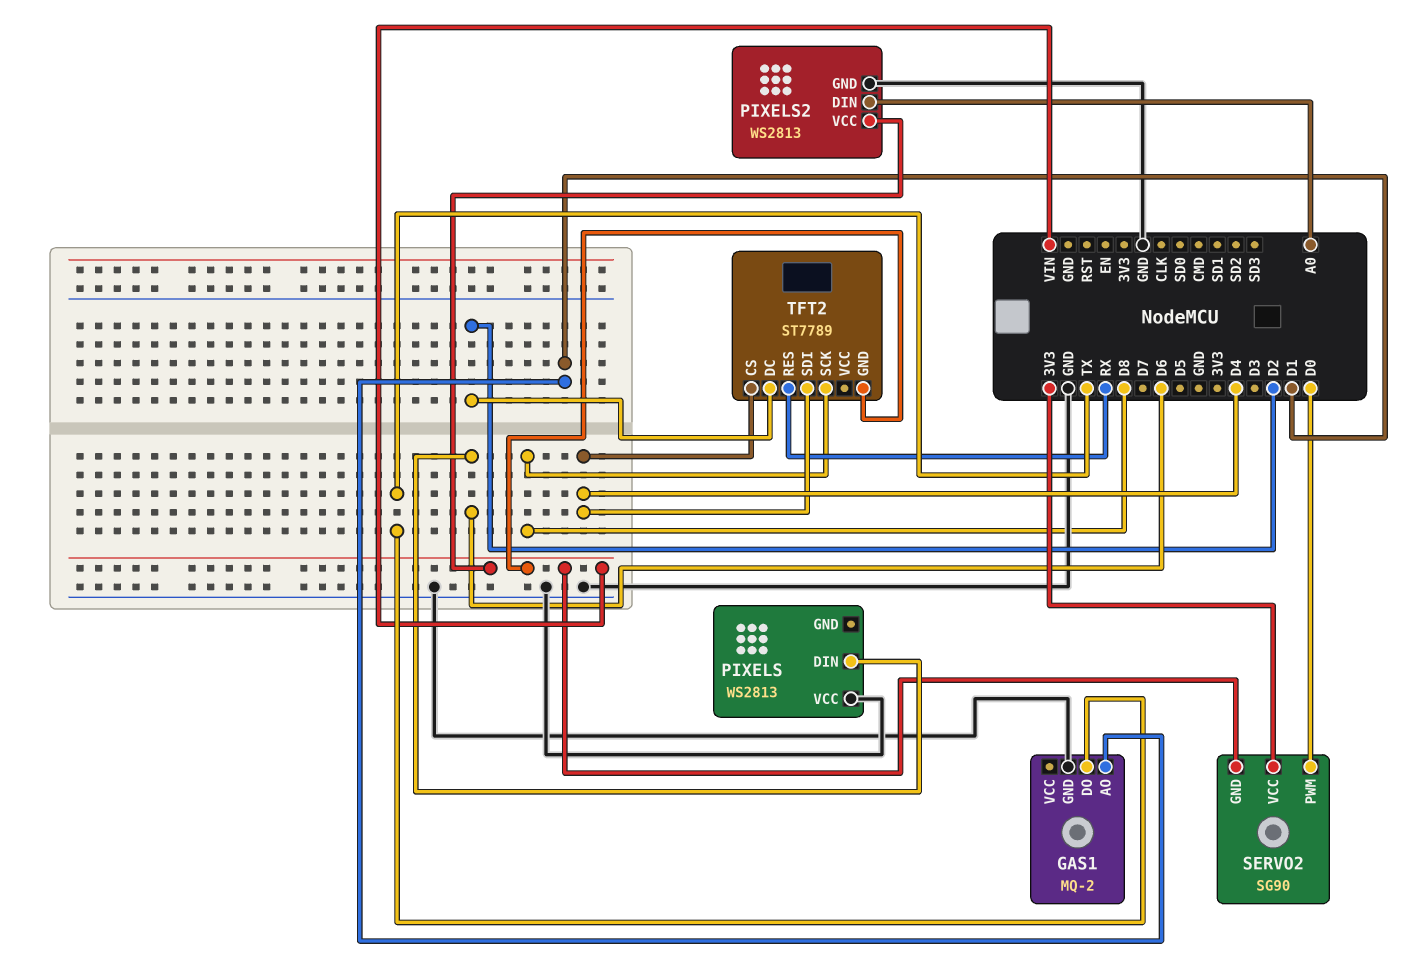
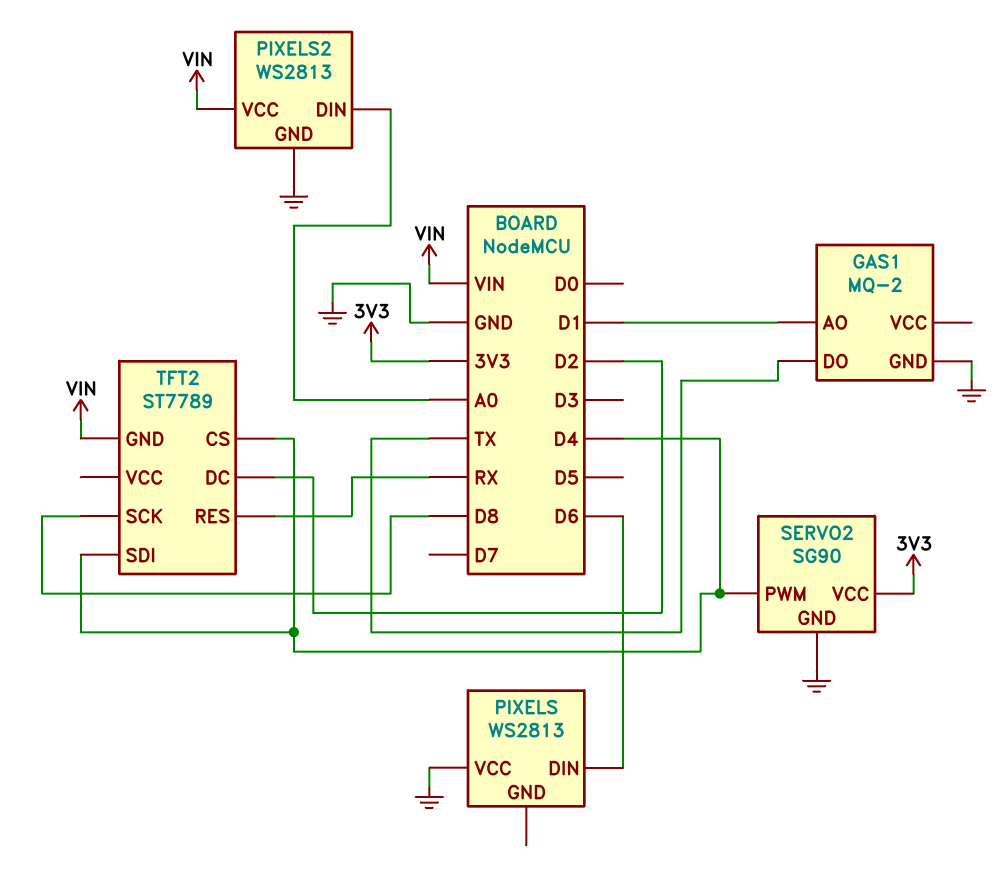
SERVO2 pin GND: VIN -> GND
SERVO2 pin PWM: D0 -> D4

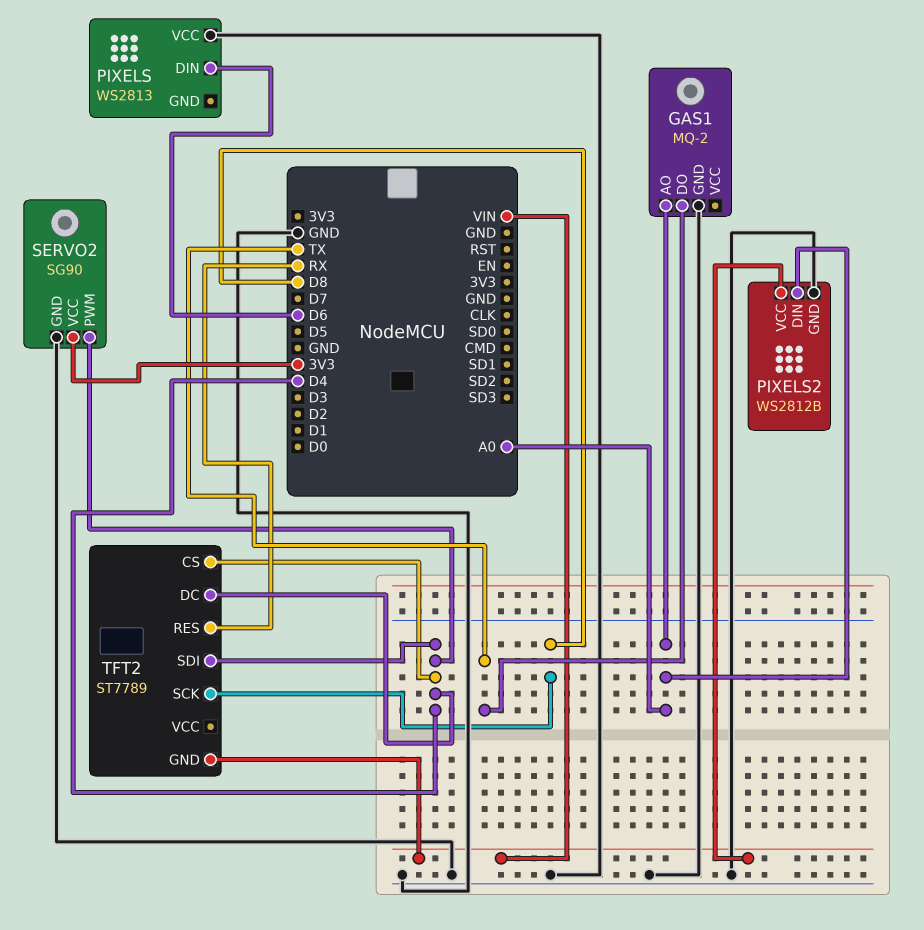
GAS1 pin AO: D1 -> A0
PIXELS2: WS2813 -> WS2812B
TFT2 pin DC: D2 -> D4

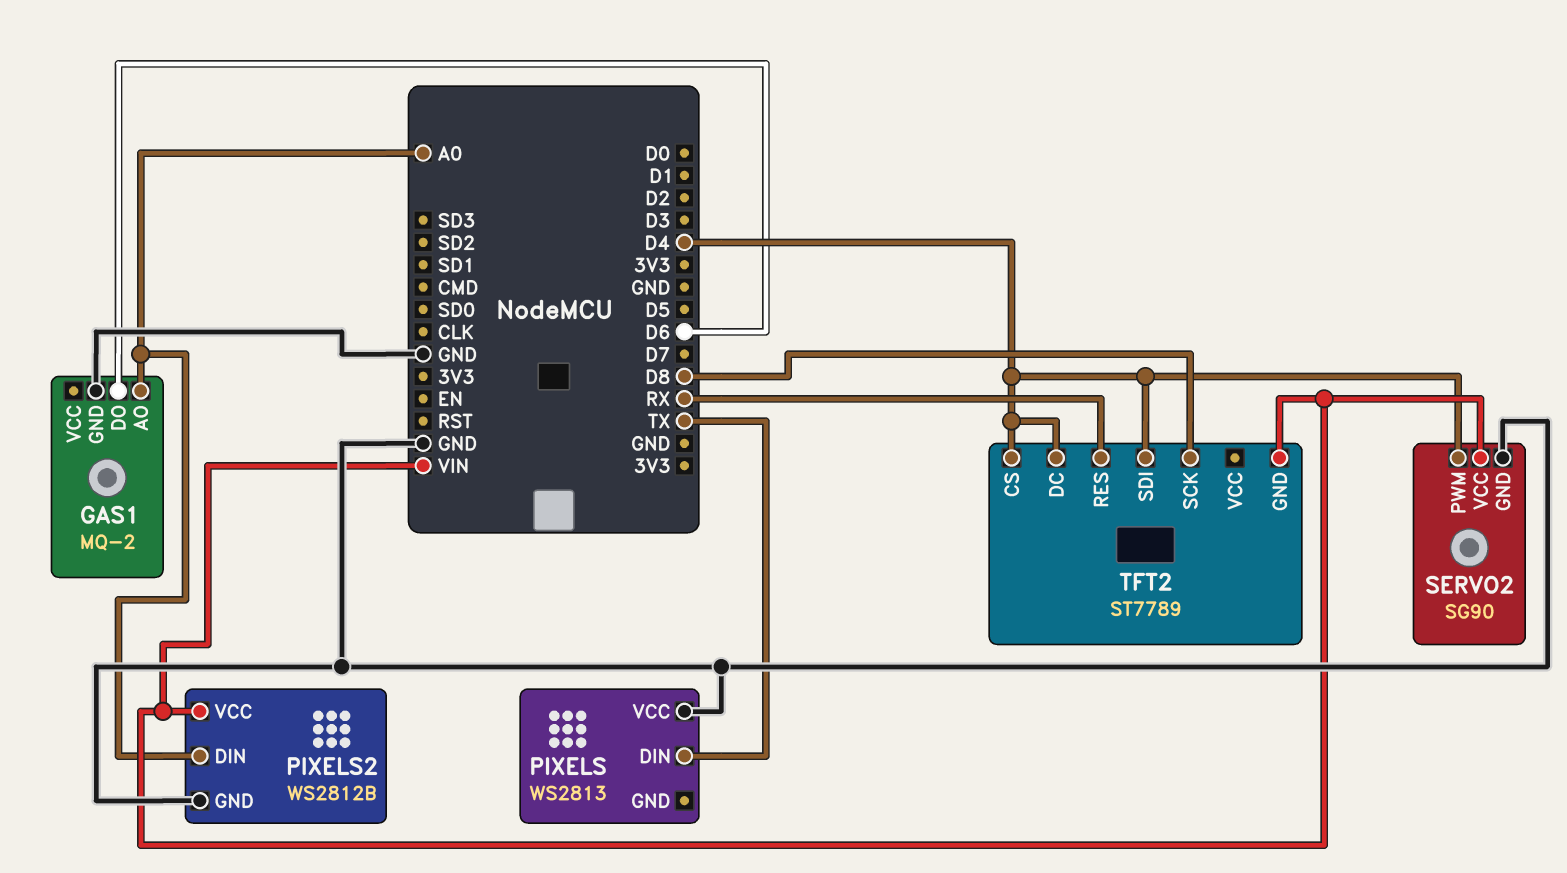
GAS1 pin DO: TX -> D6
PIXELS pin DIN: D6 -> TX
SERVO2 pin VCC: 3V3 -> VIN

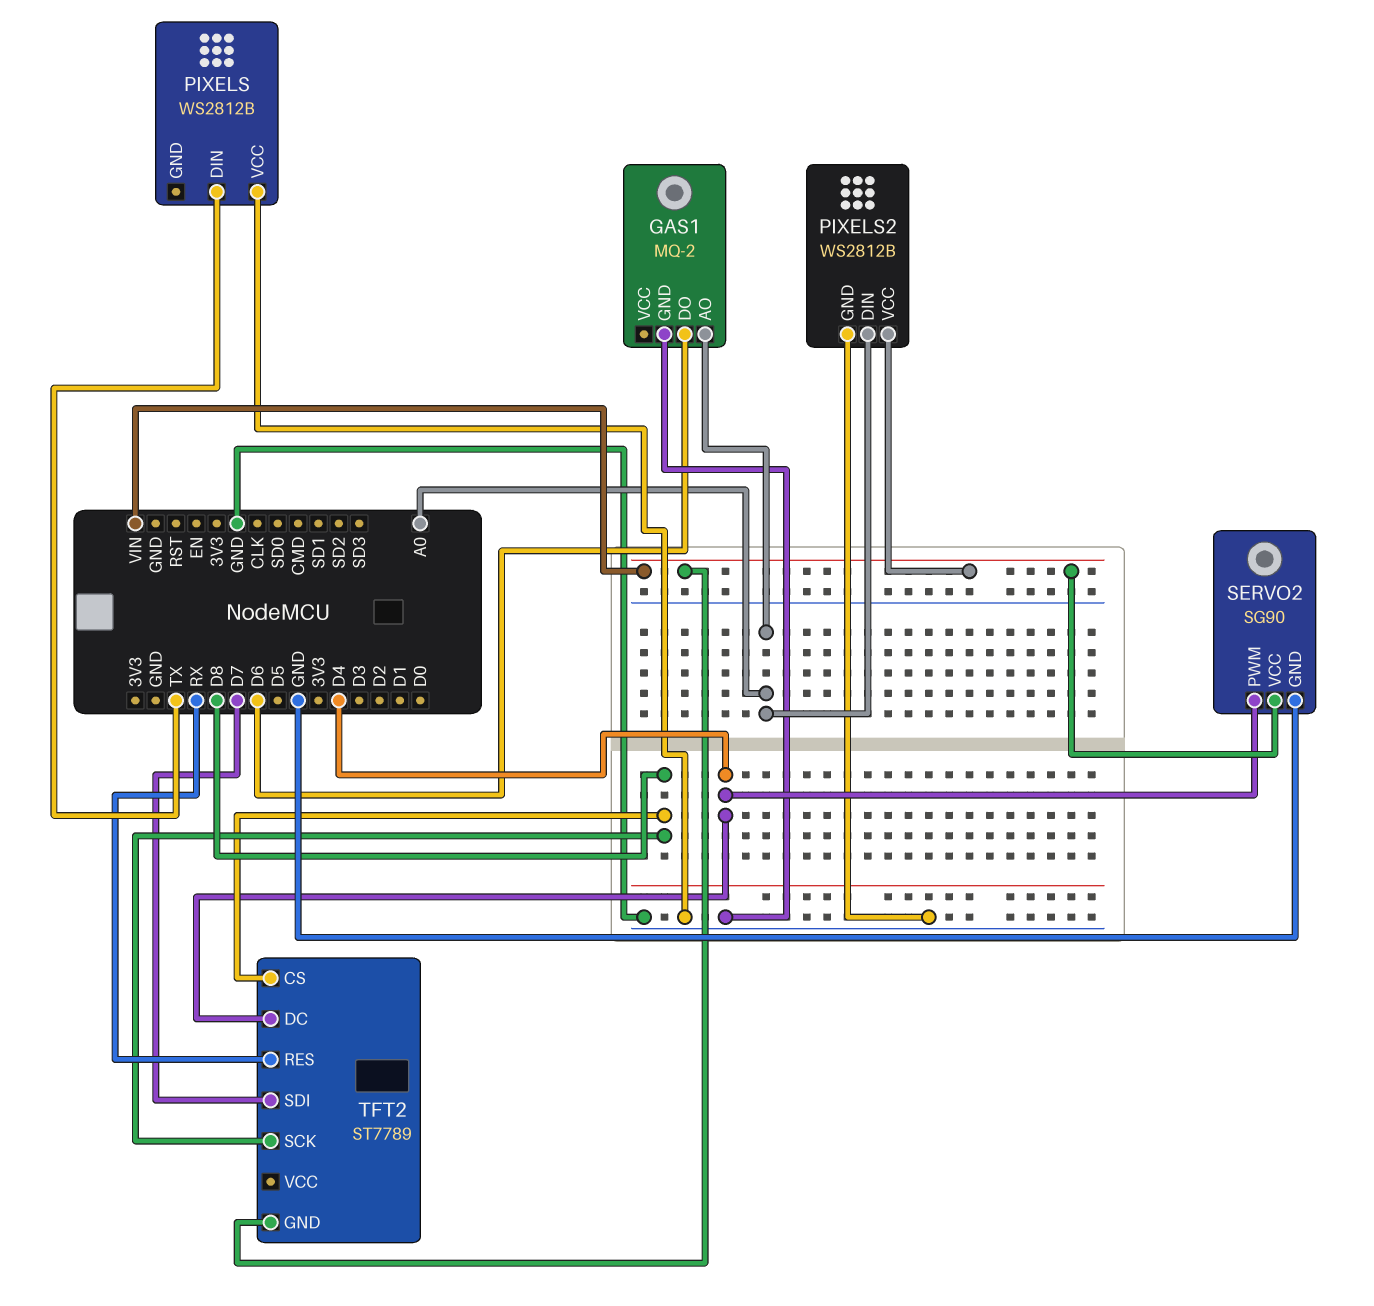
PIXELS: WS2813 -> WS2812B
TFT2 pin CS: D4 -> D8
TFT2 pin SDI: D4 -> D7

